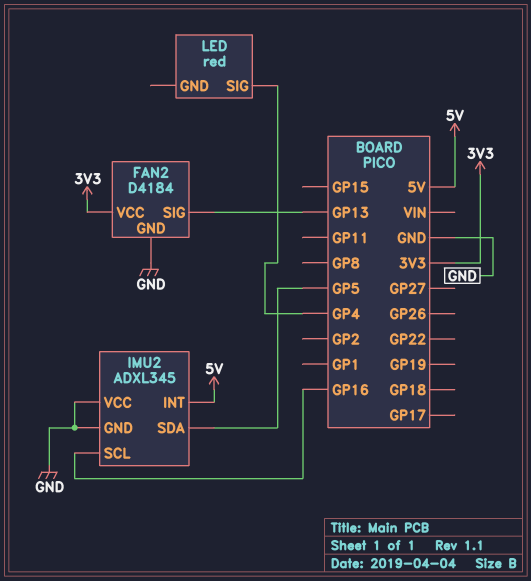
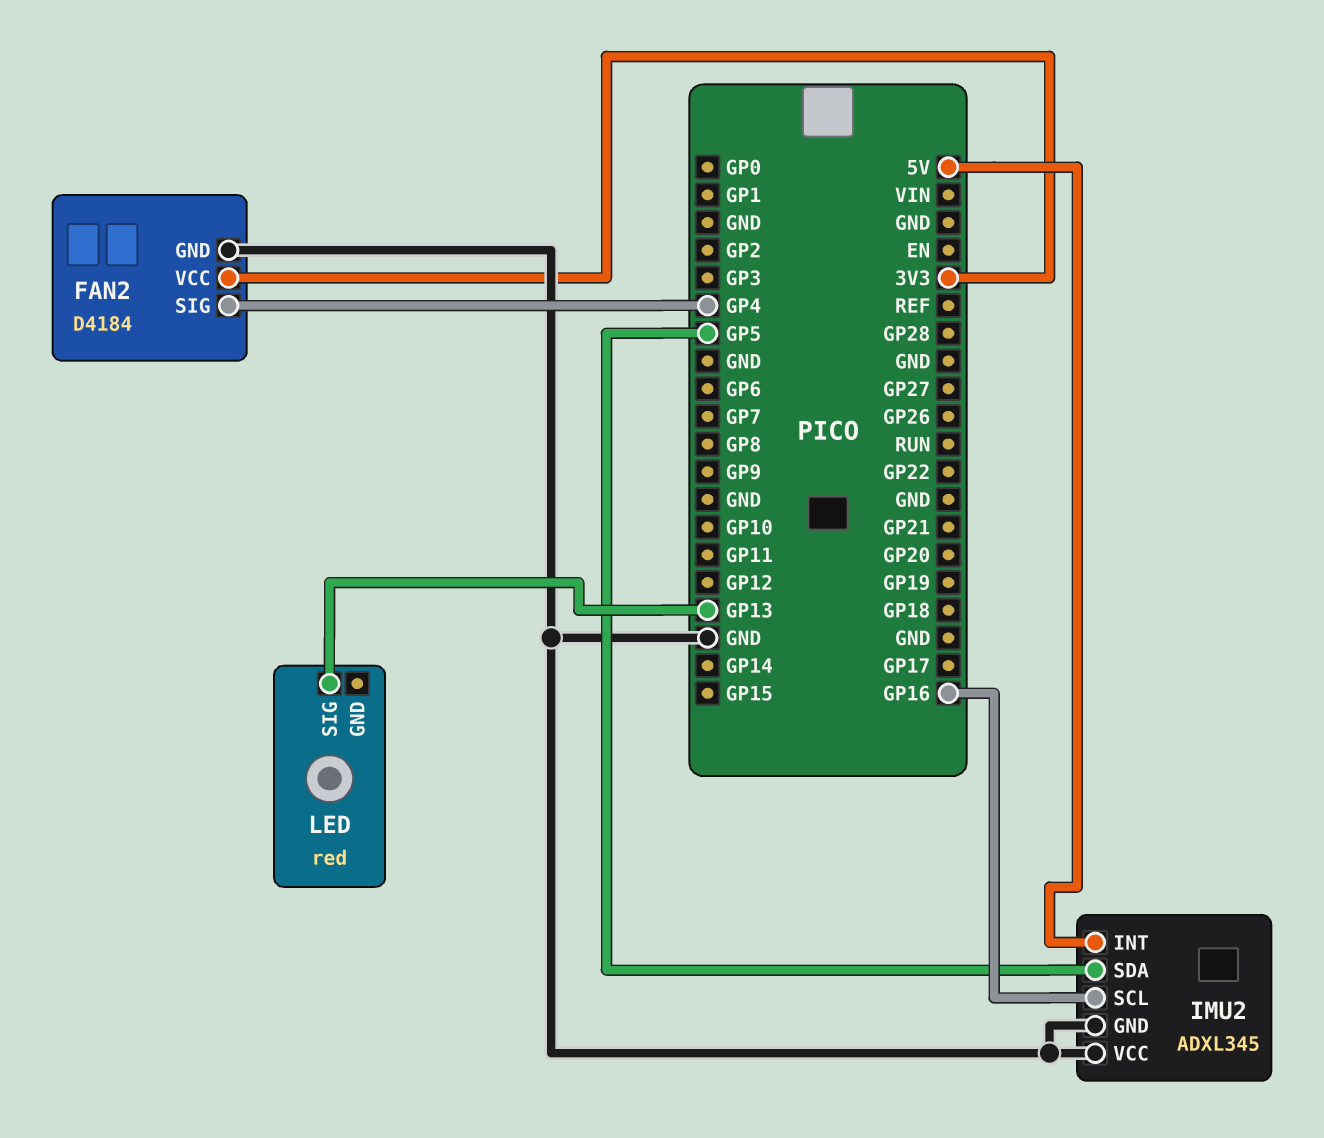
FAN2 pin SIG: GP13 -> GP4
LED pin SIG: GP4 -> GP13

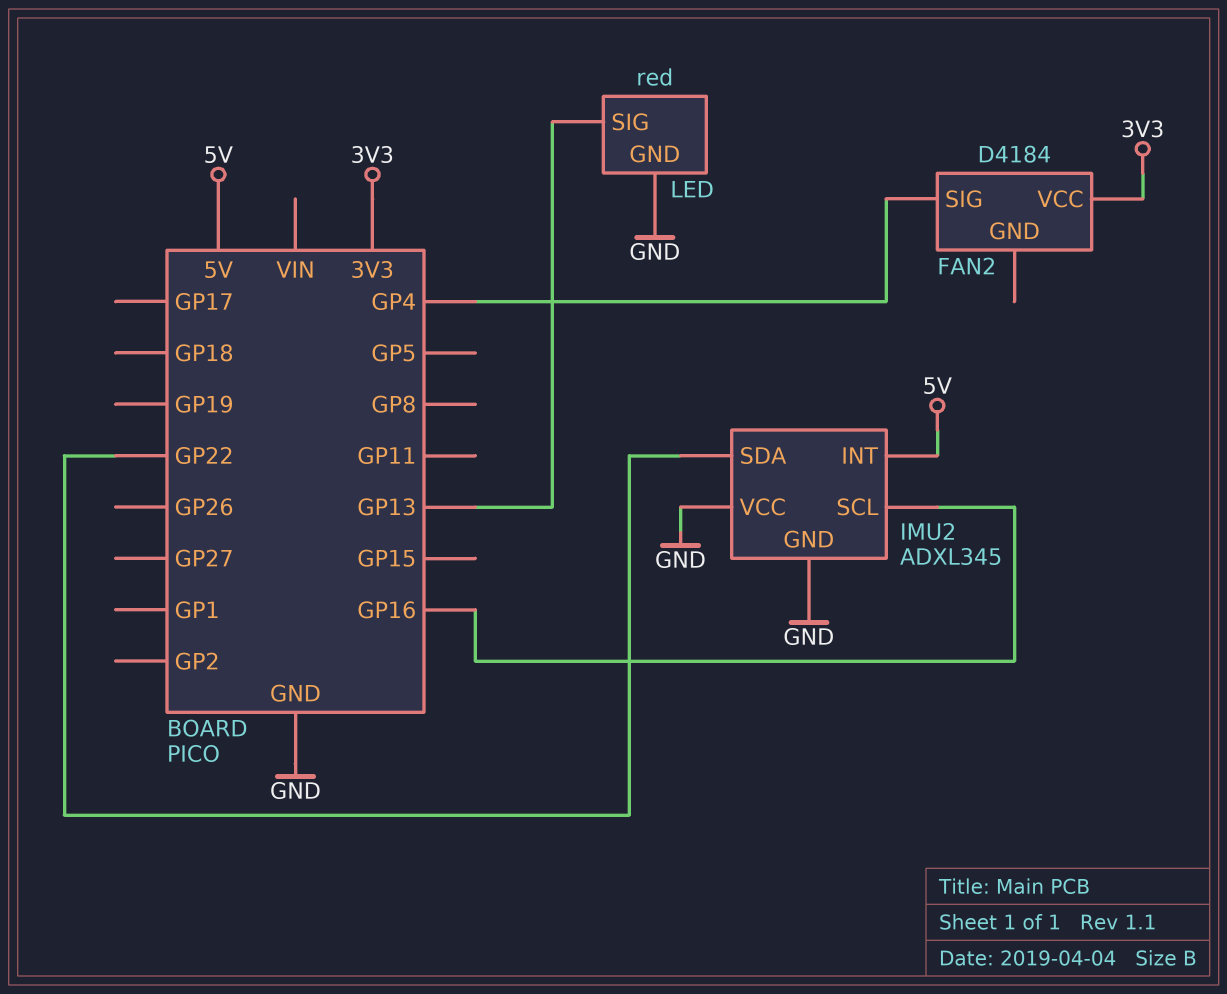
FAN2 pin GND: GND -> none
IMU2 pin SDA: GP5 -> GP22
LED pin GND: none -> GND

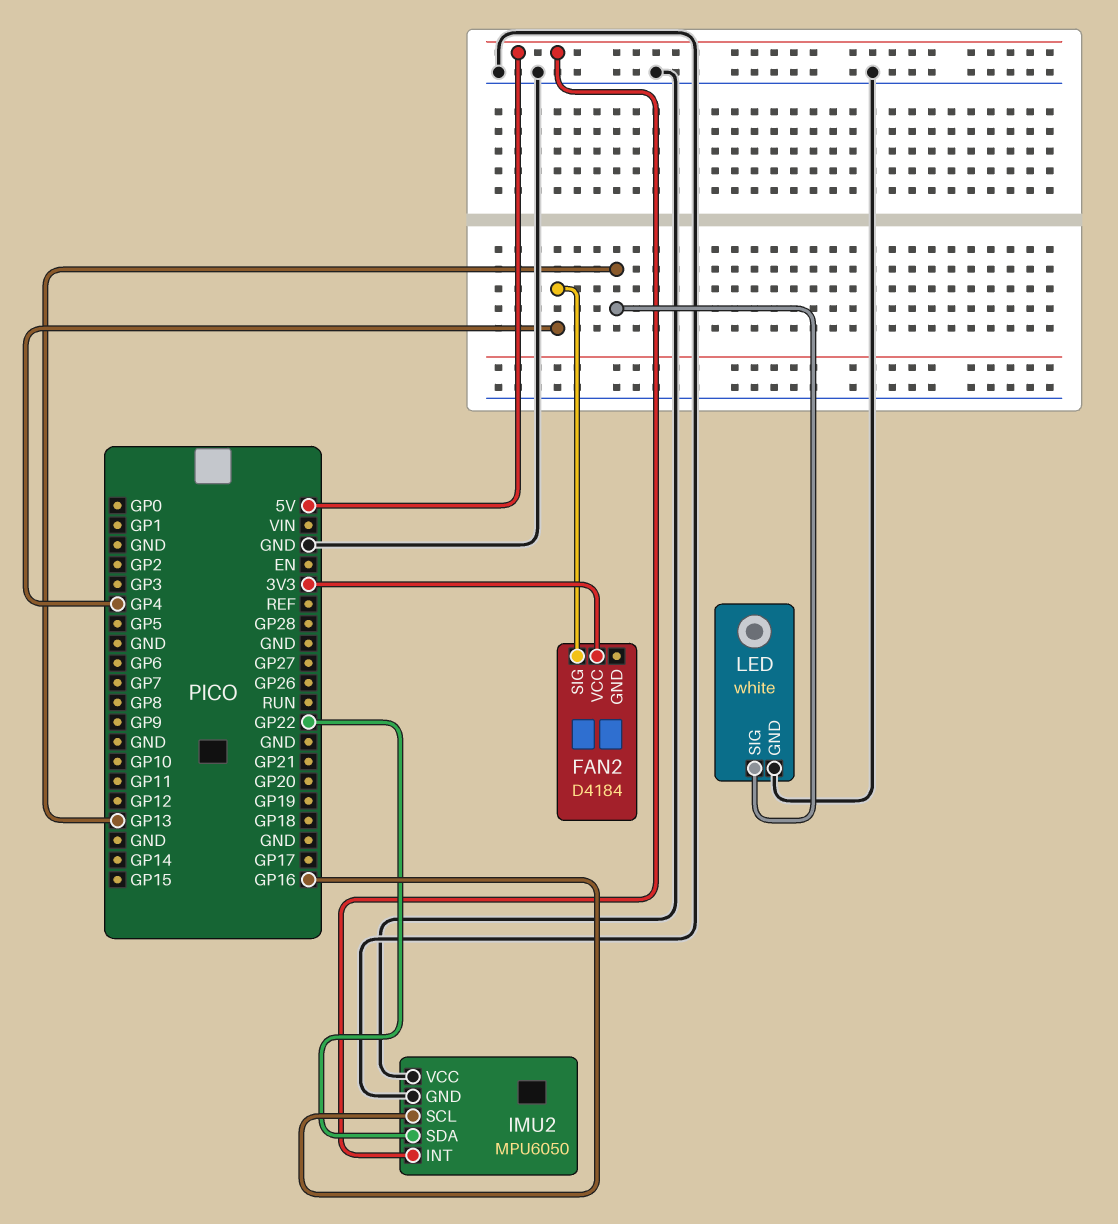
IMU2: ADXL345 -> MPU6050
LED: red -> white

